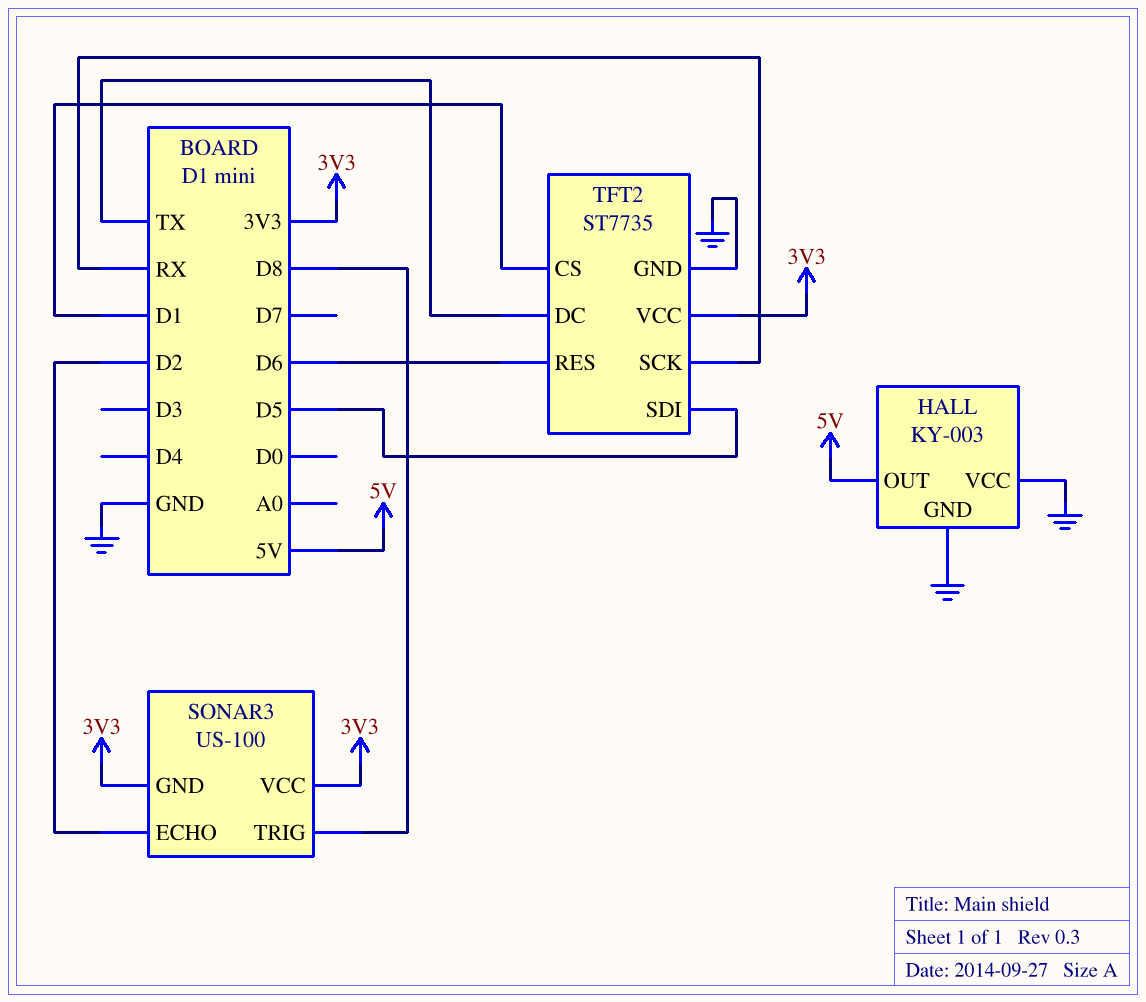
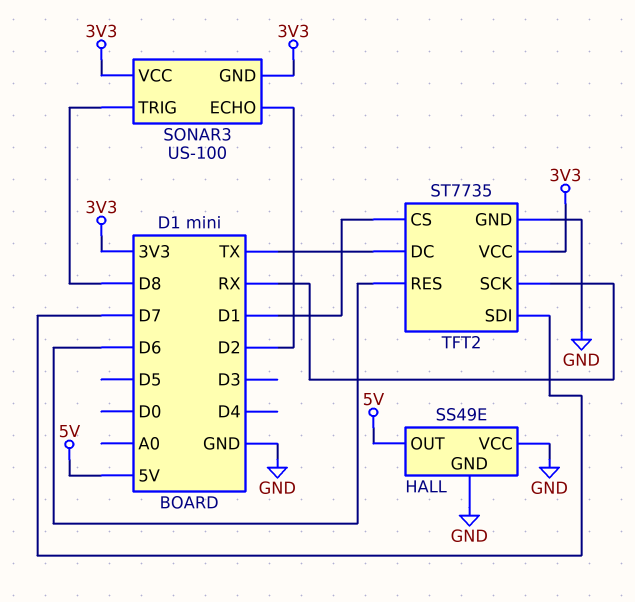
HALL: KY-003 -> SS49E
TFT2 pin SDI: D5 -> D7

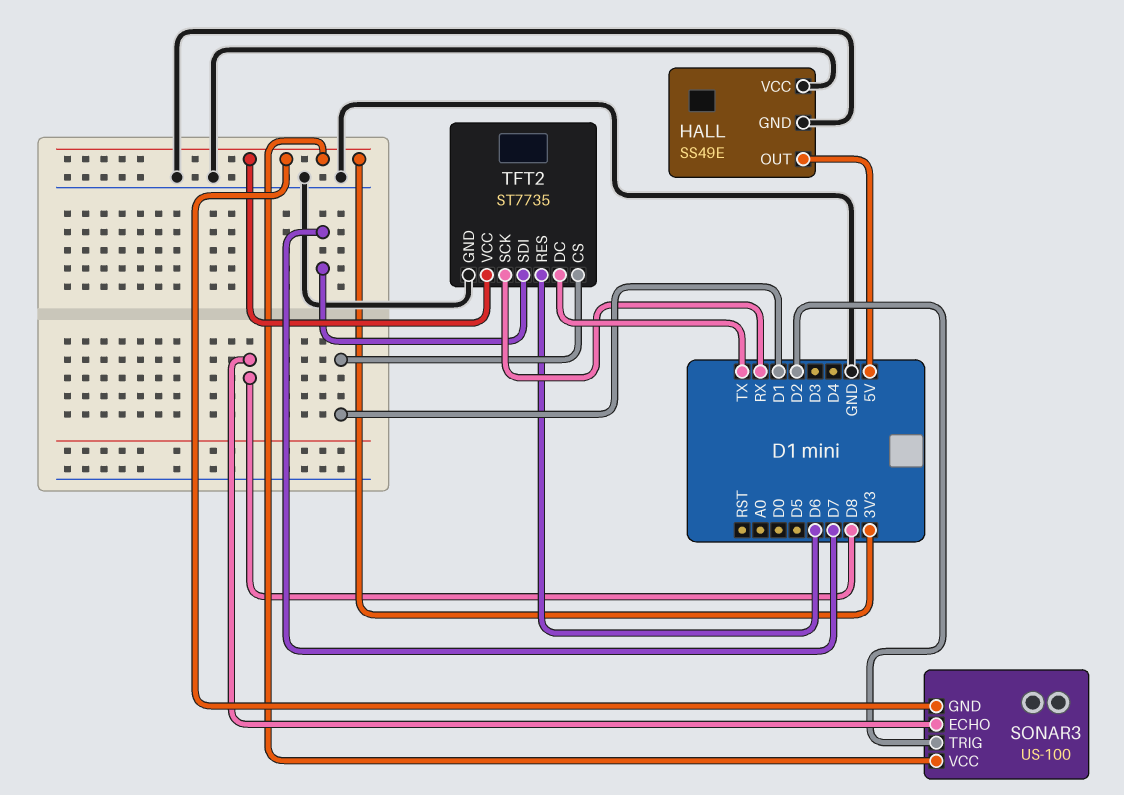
SONAR3 pin ECHO: D2 -> D8
SONAR3 pin TRIG: D8 -> D2

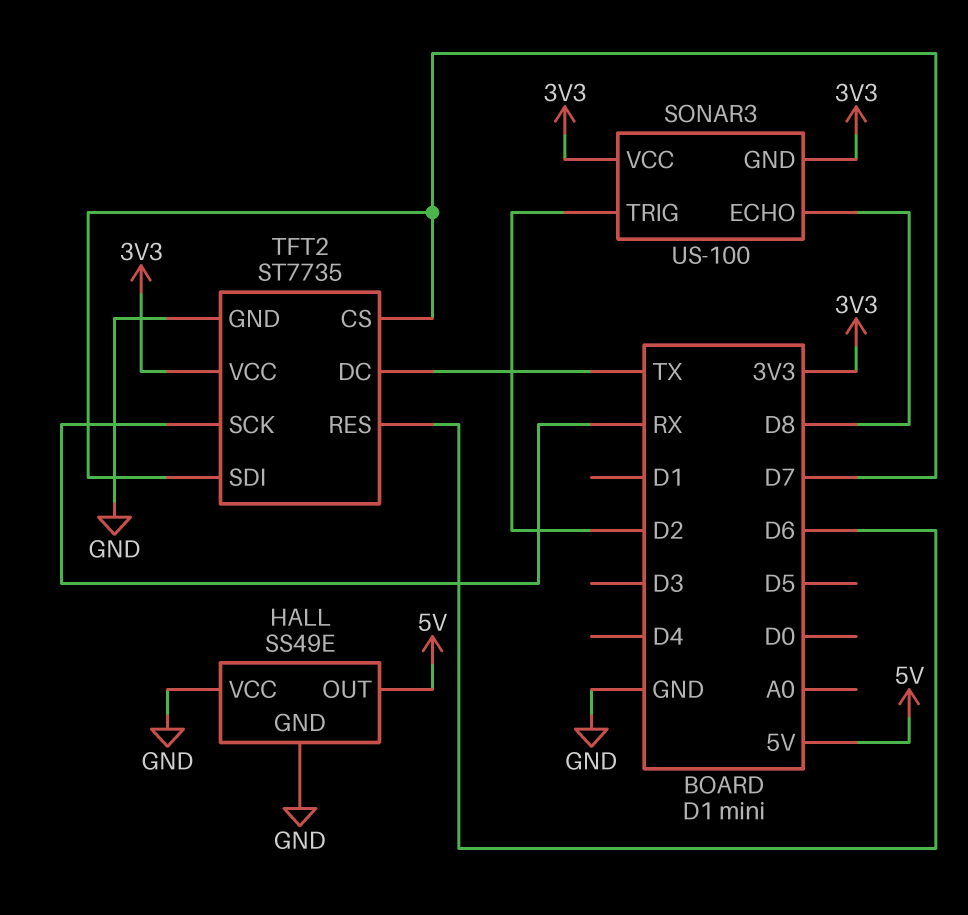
TFT2 pin CS: D1 -> D7

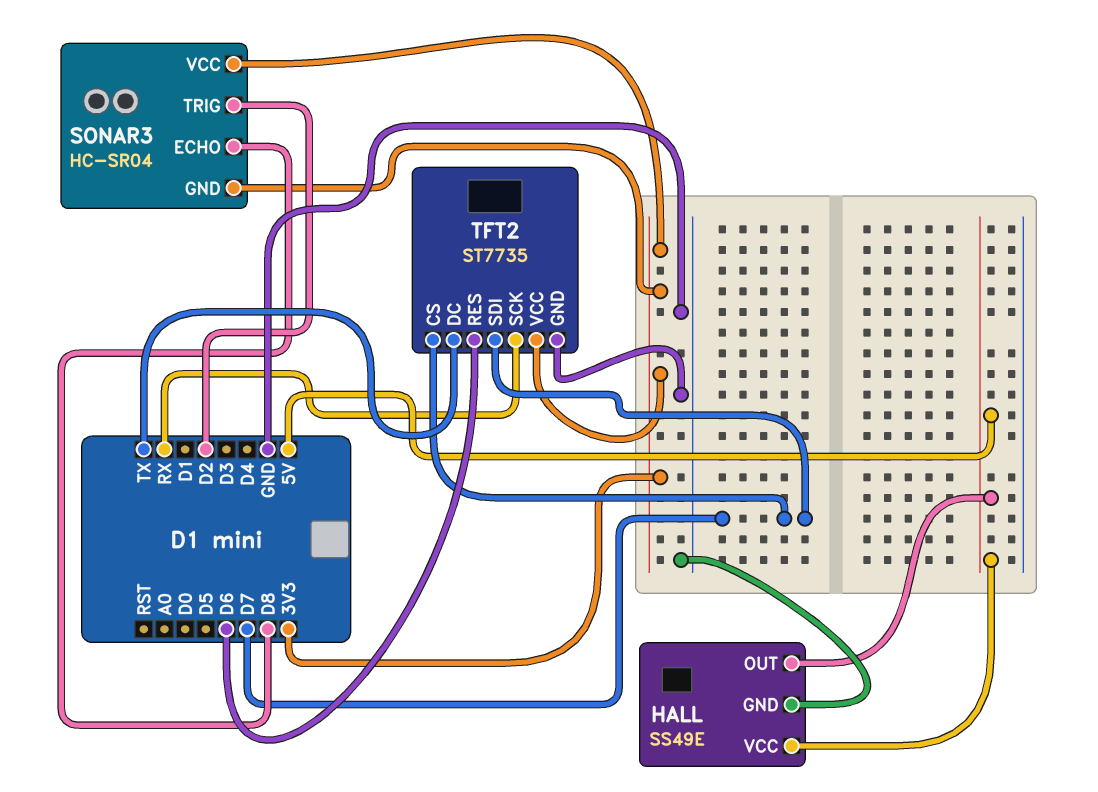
HALL pin VCC: GND -> 5V
SONAR3: US-100 -> HC-SR04

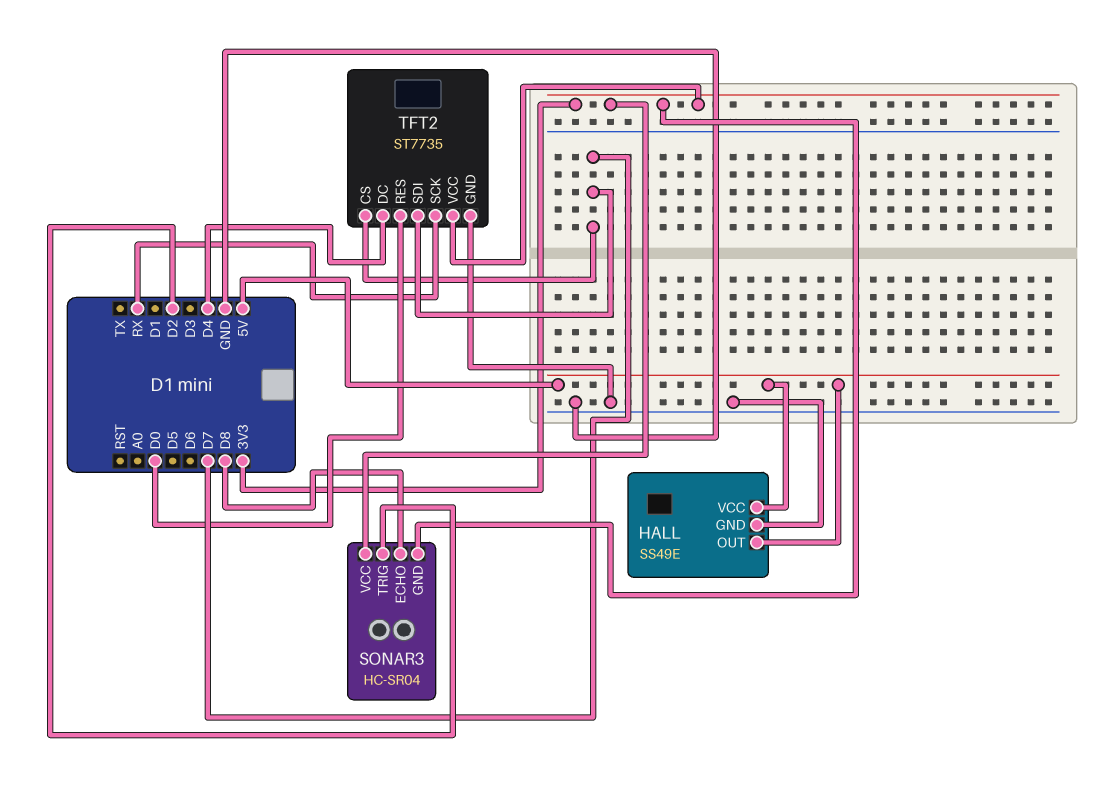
TFT2 pin DC: TX -> D4
TFT2 pin RES: D6 -> D0

